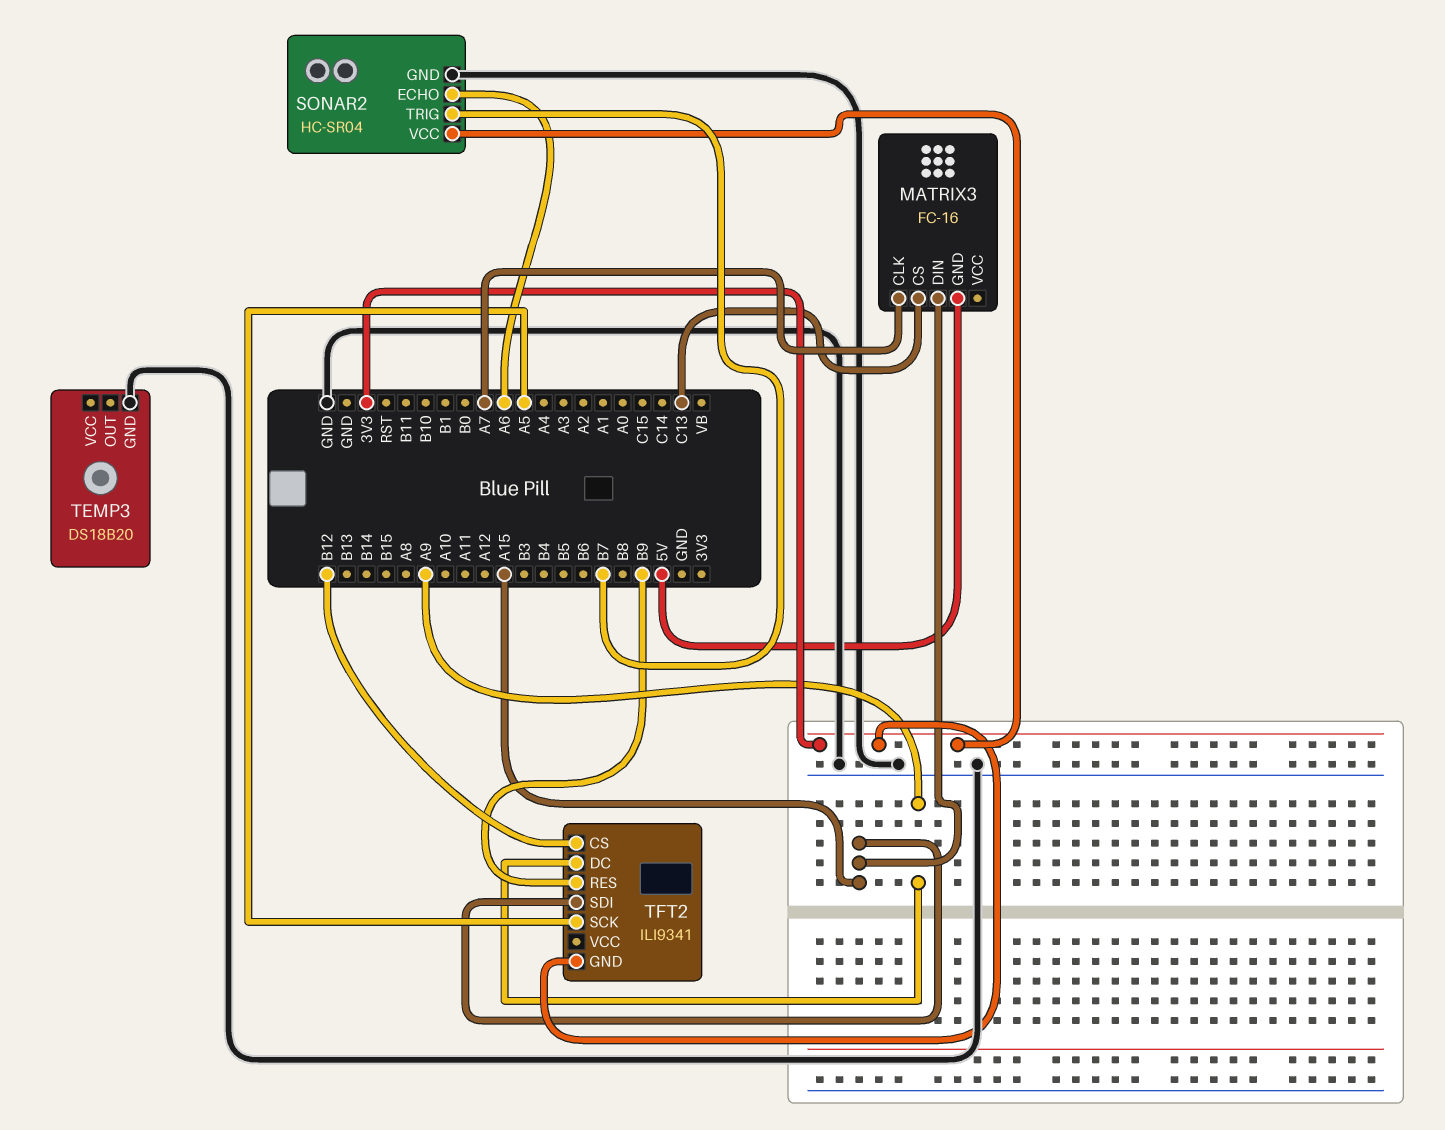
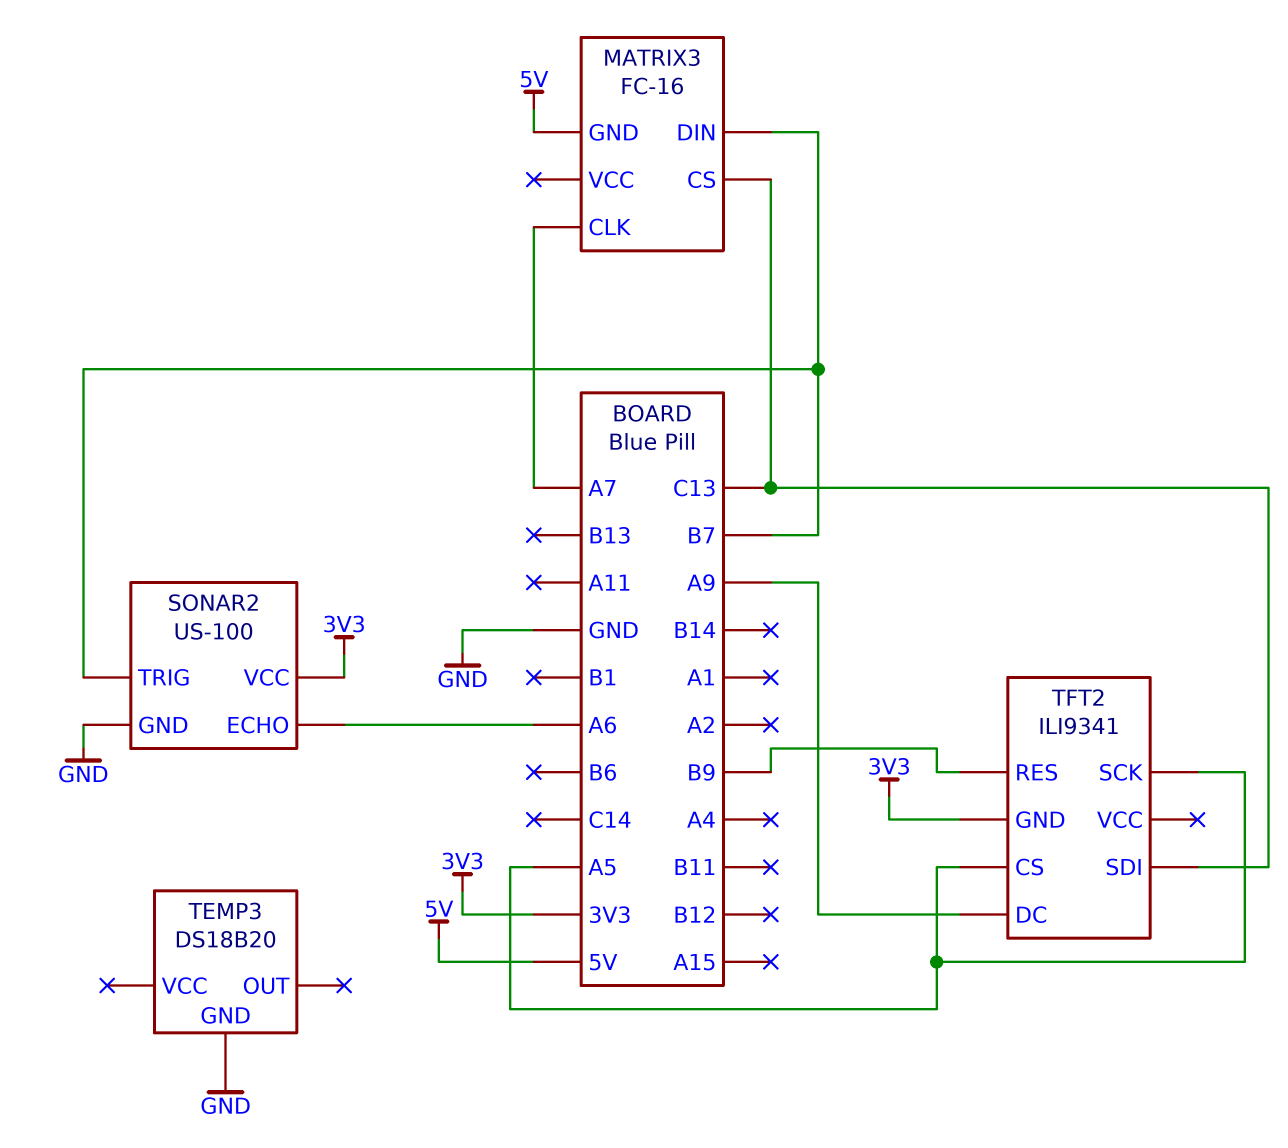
MATRIX3 pin DIN: A15 -> B7
SONAR2: HC-SR04 -> US-100
TFT2 pin CS: B12 -> A5
TFT2 pin SDI: A15 -> C13

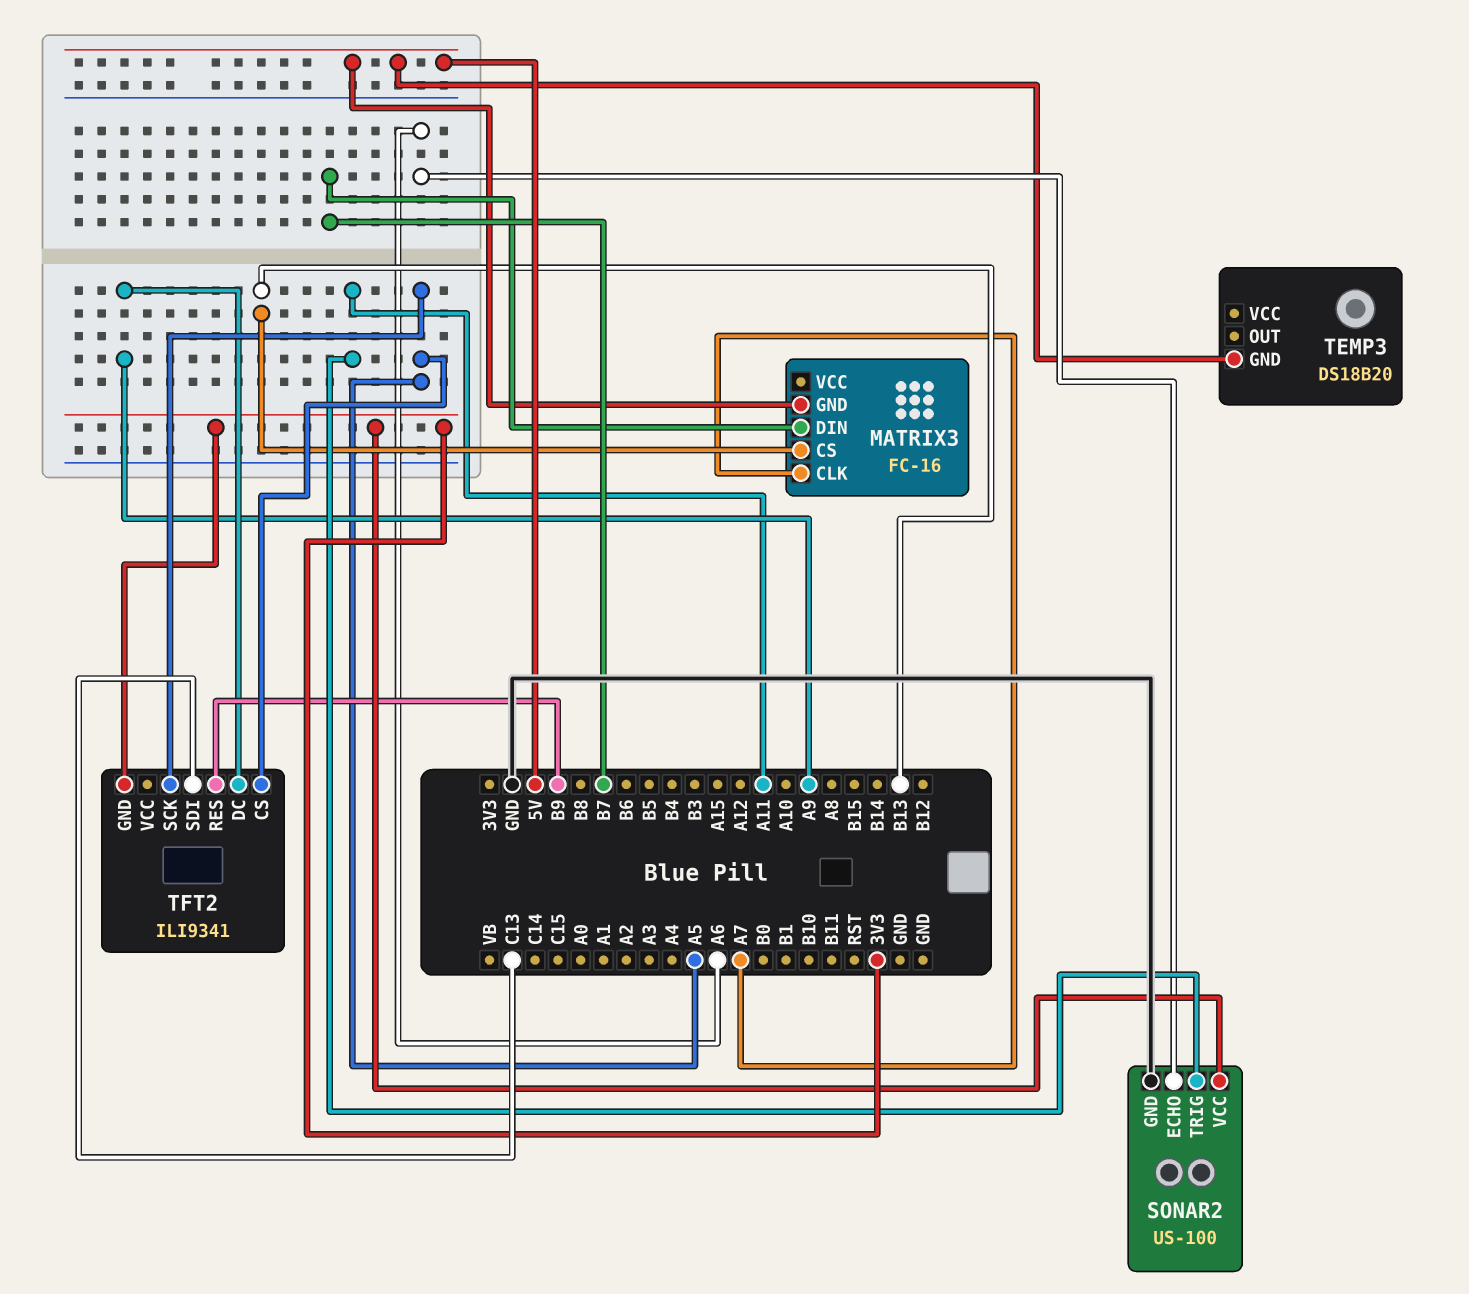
MATRIX3 pin CS: C13 -> B13
SONAR2 pin TRIG: B7 -> A11
TEMP3 pin GND: GND -> 5V

